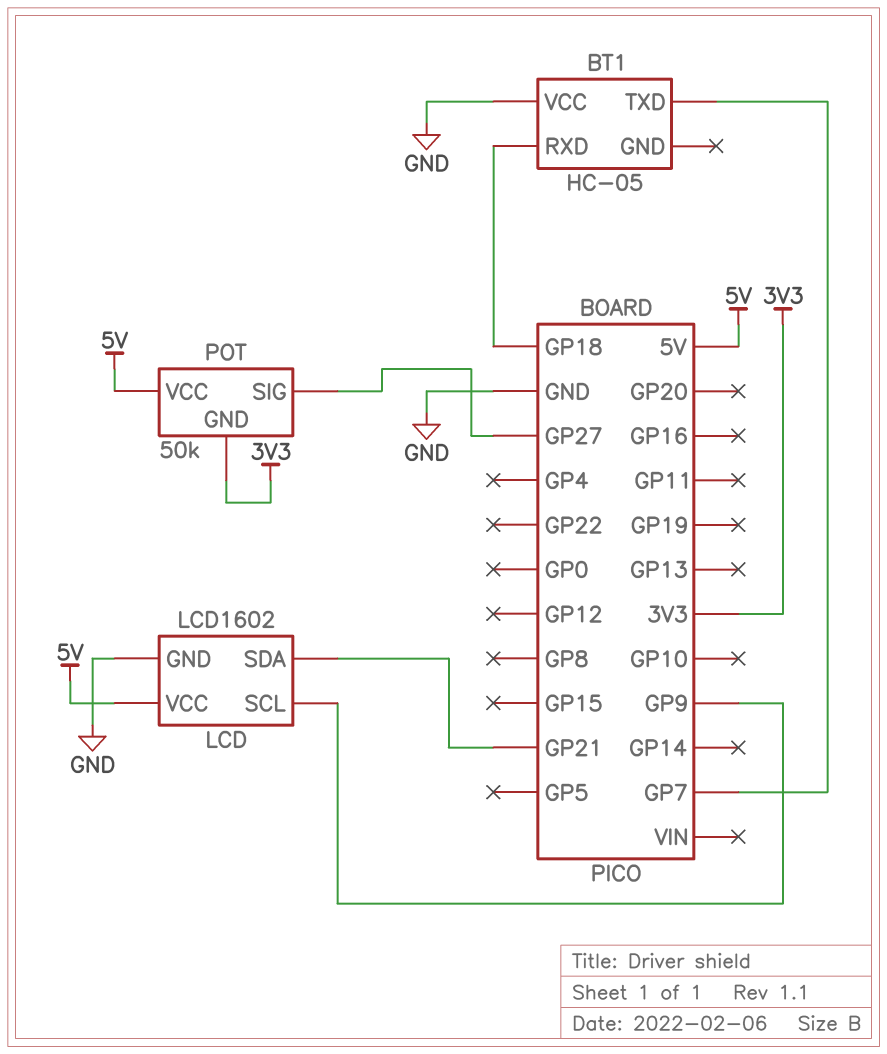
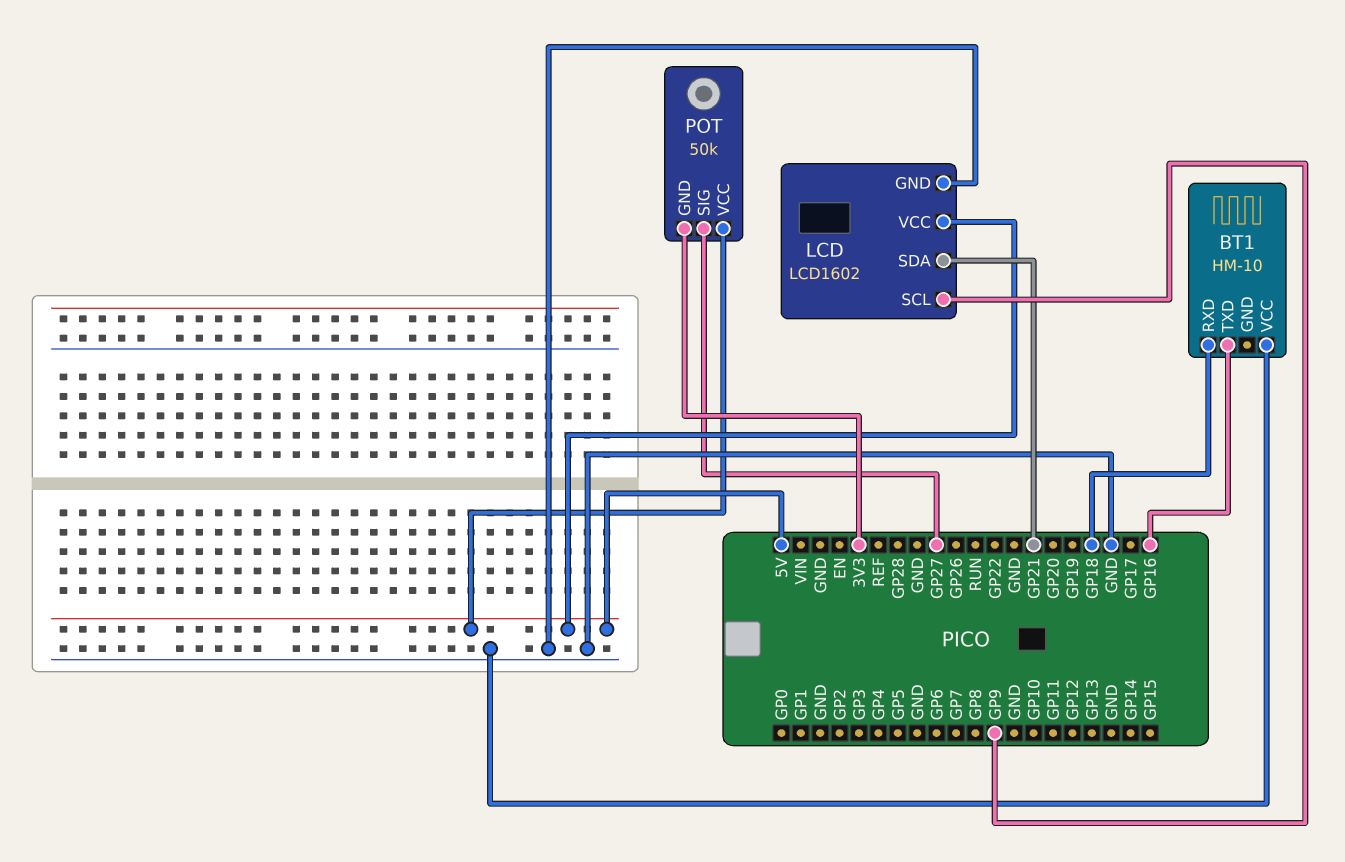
BT1: HC-05 -> HM-10
BT1 pin TXD: GP7 -> GP16

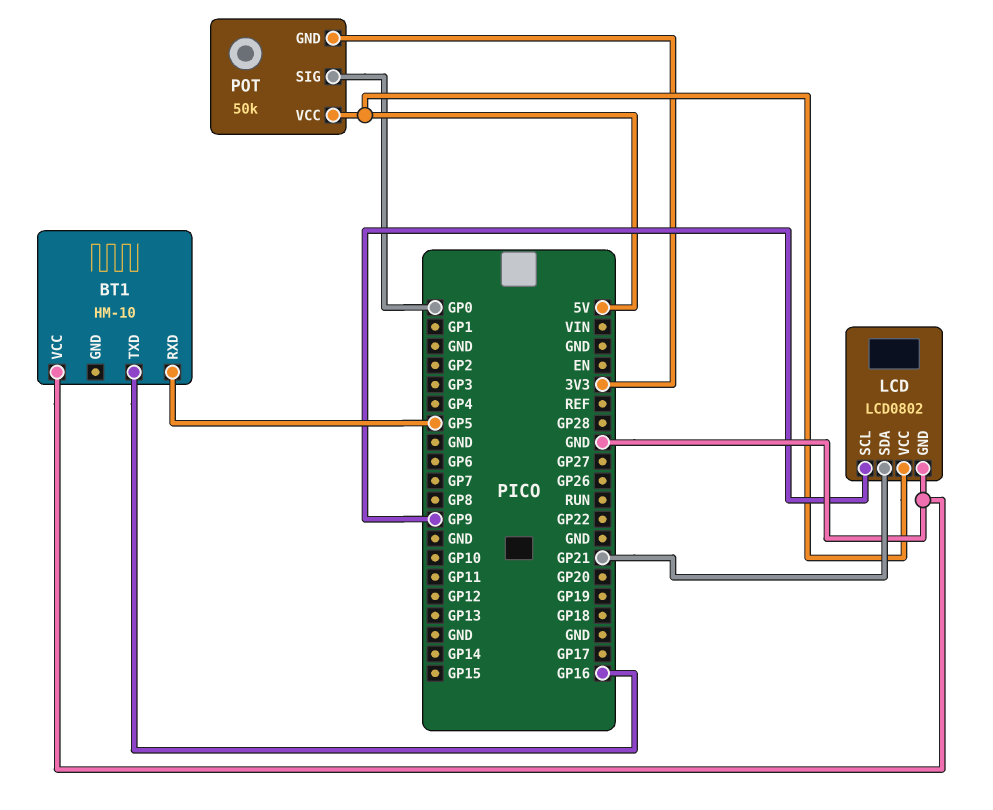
BT1 pin RXD: GP18 -> GP5
LCD: LCD1602 -> LCD0802
POT pin SIG: GP27 -> GP0

